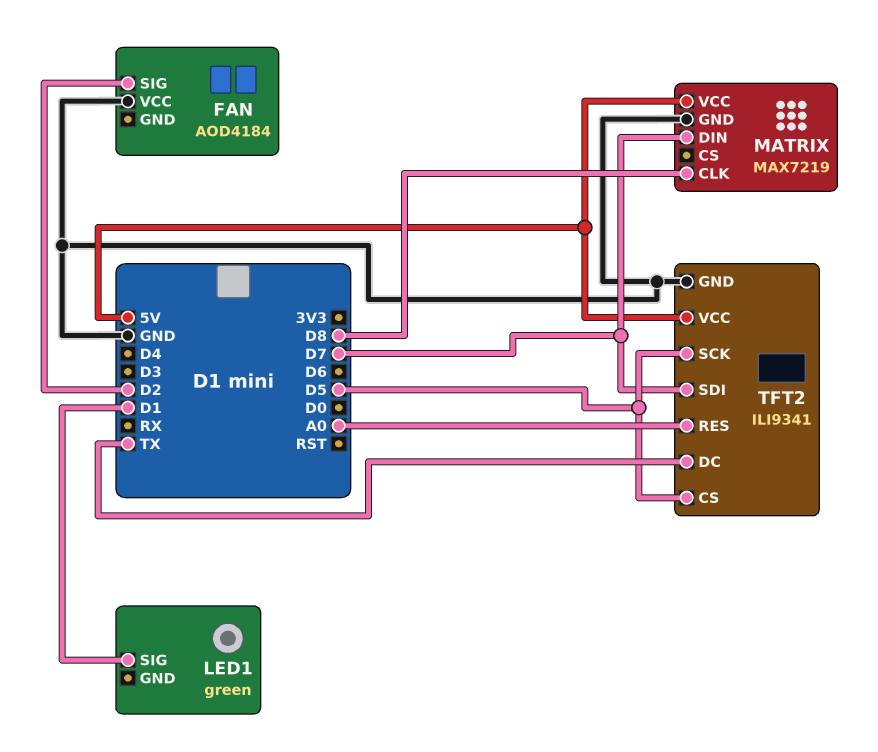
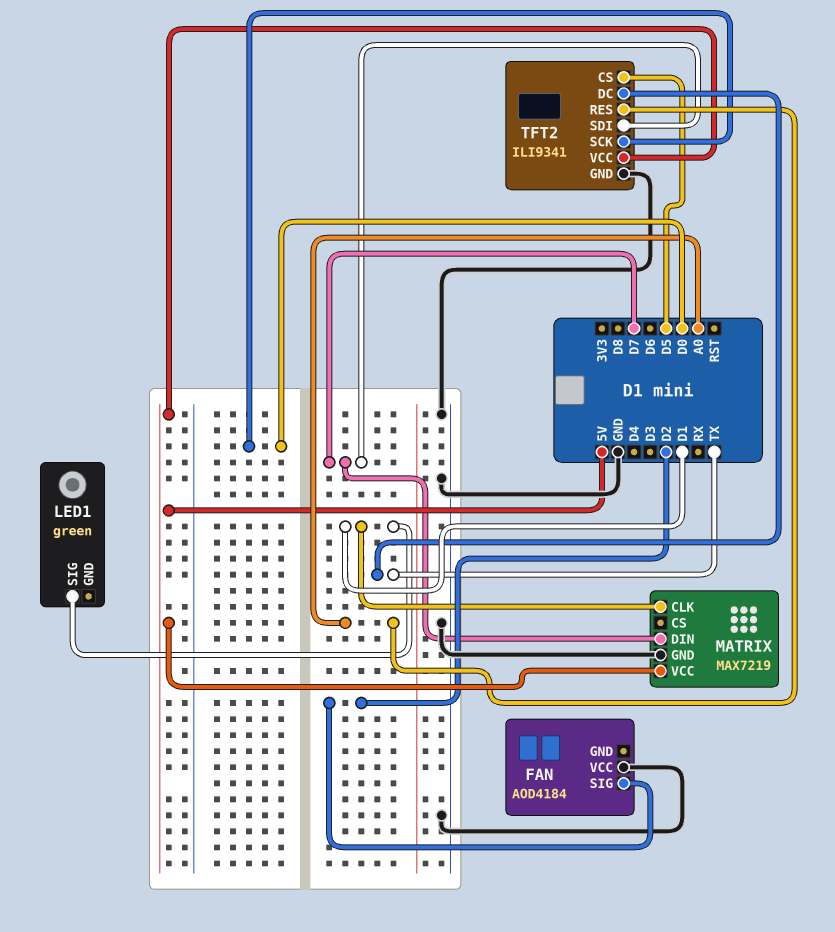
MATRIX pin CLK: D8 -> D1
TFT2 pin SCK: D5 -> D0

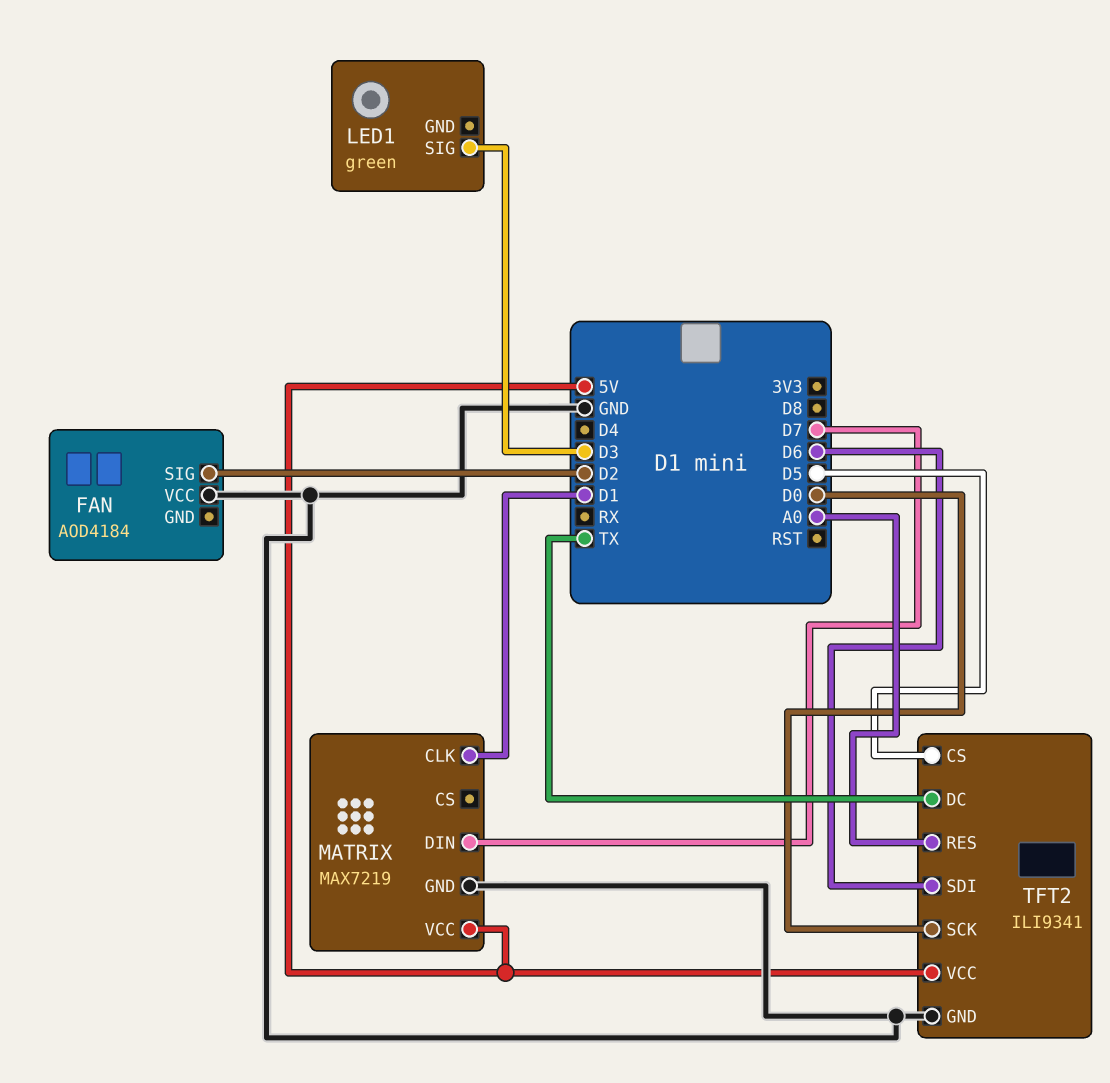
LED1 pin SIG: D1 -> D3
TFT2 pin SDI: D7 -> D6

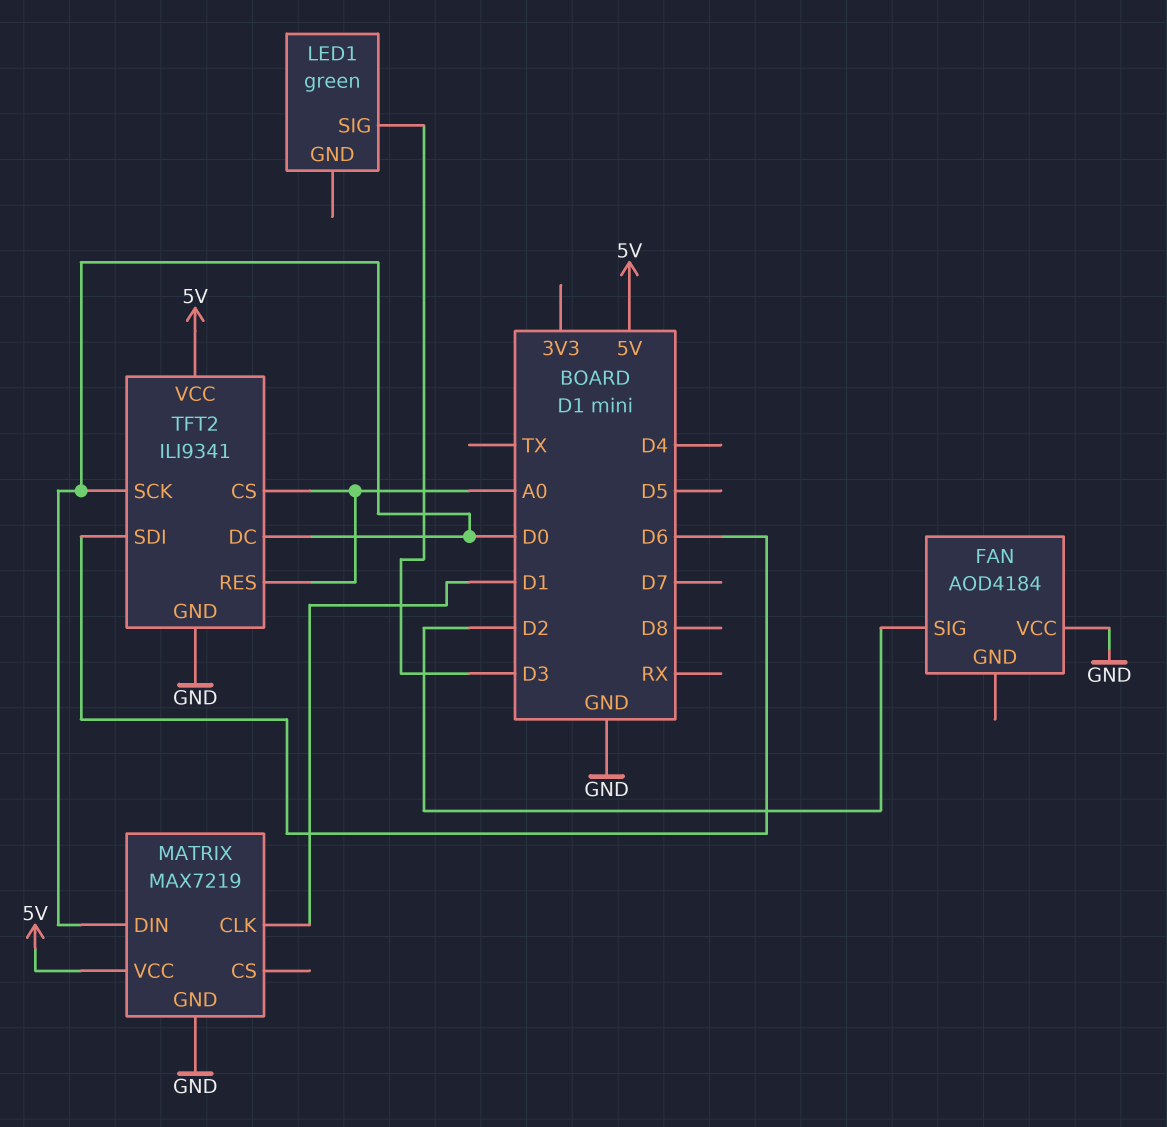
MATRIX pin DIN: D7 -> D0
TFT2 pin CS: D5 -> A0
TFT2 pin DC: TX -> D0

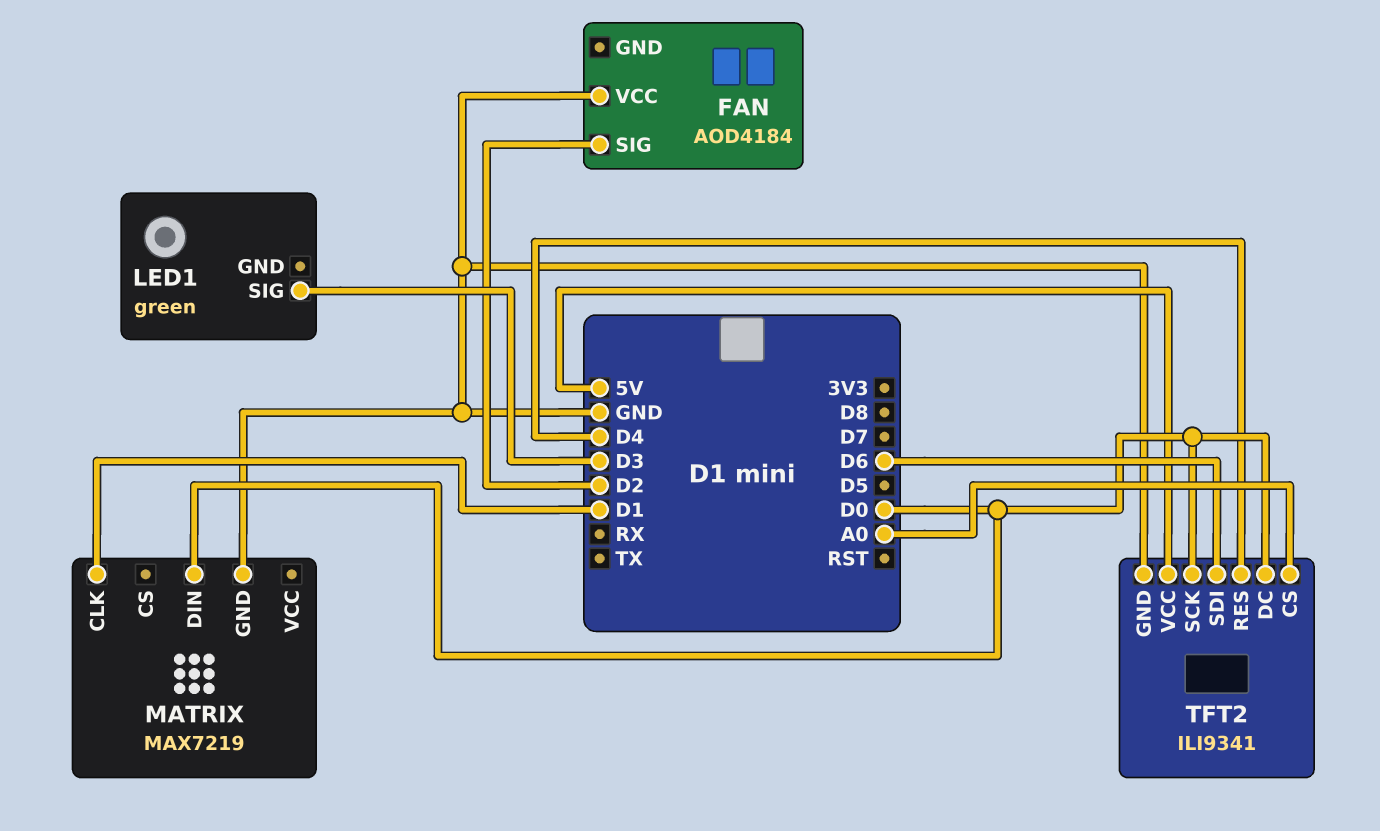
MATRIX pin VCC: 5V -> none
TFT2 pin RES: A0 -> D4

